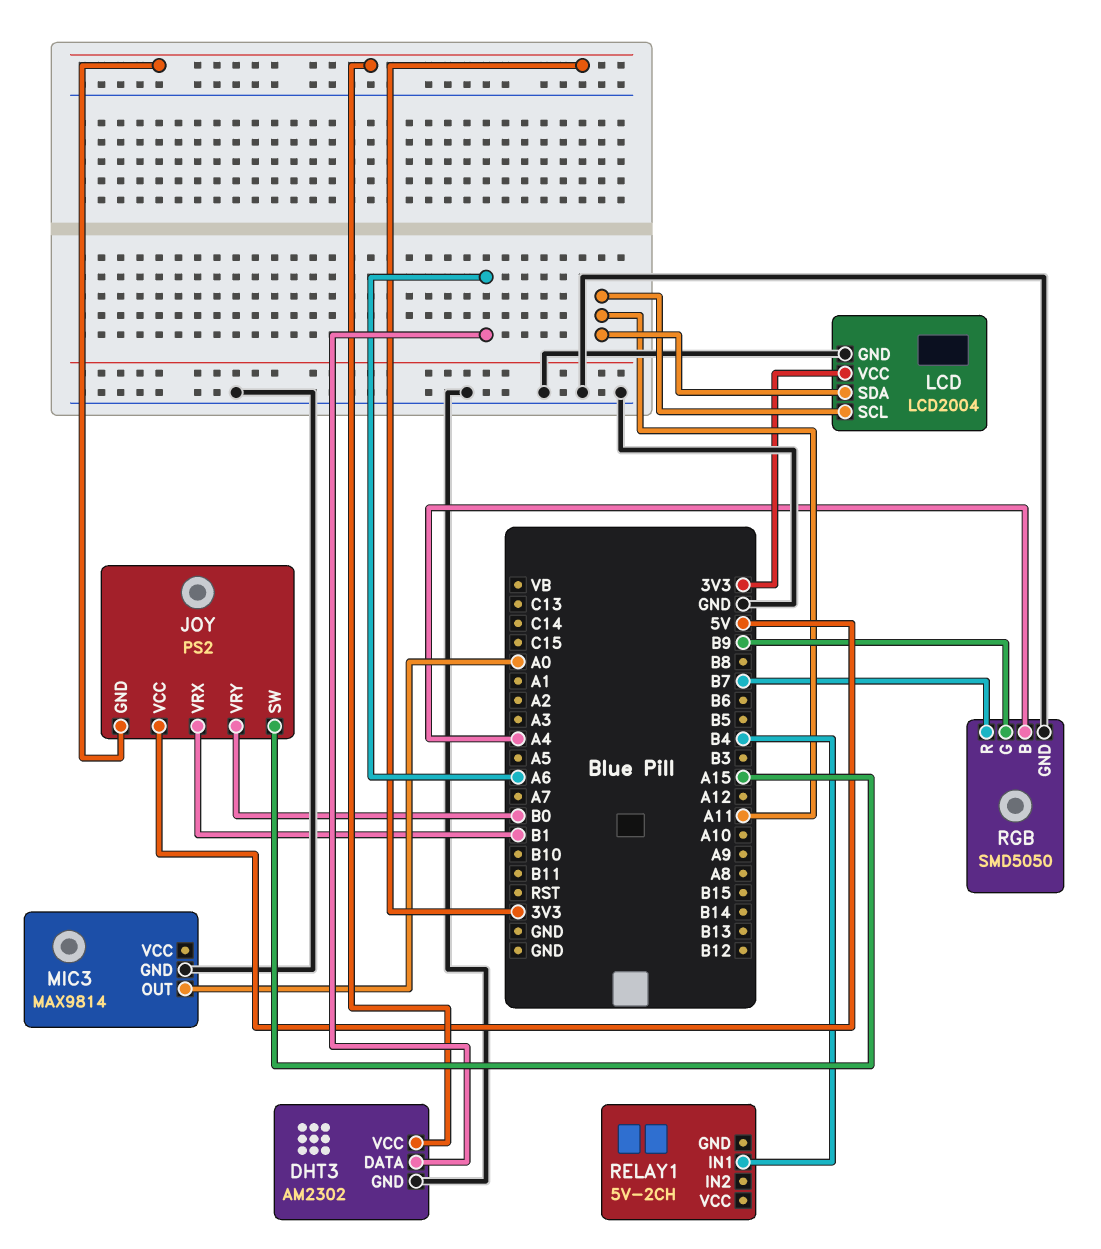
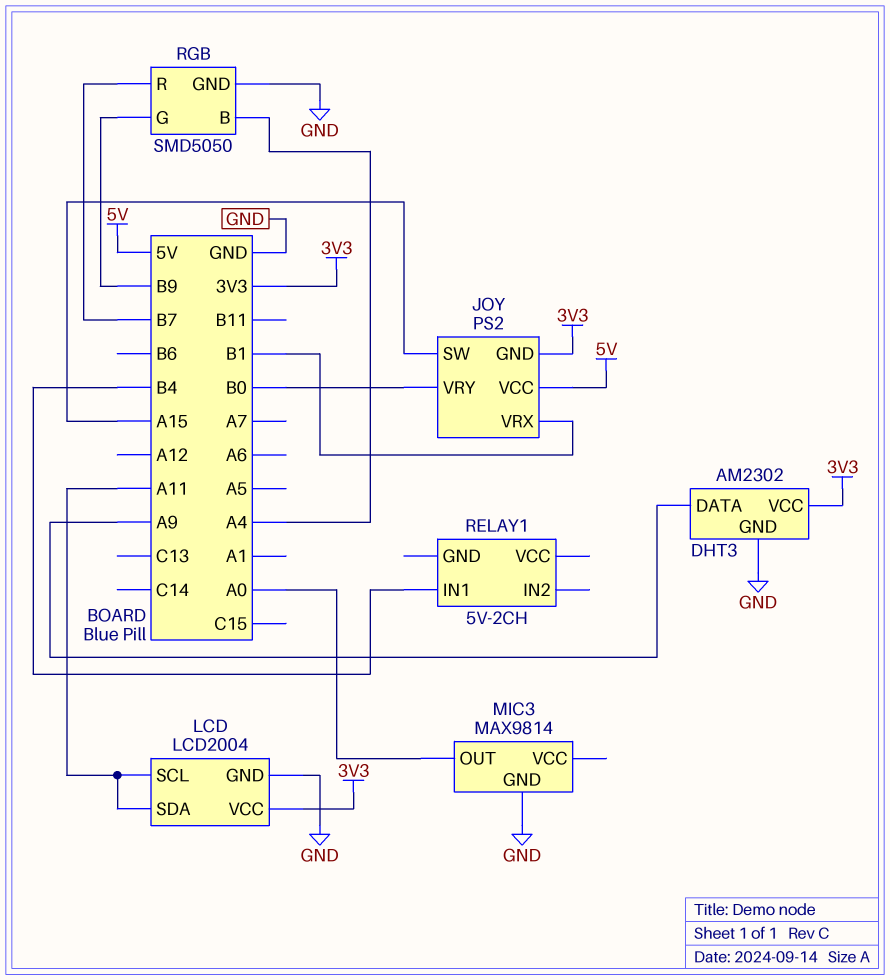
DHT3 pin DATA: A6 -> A9

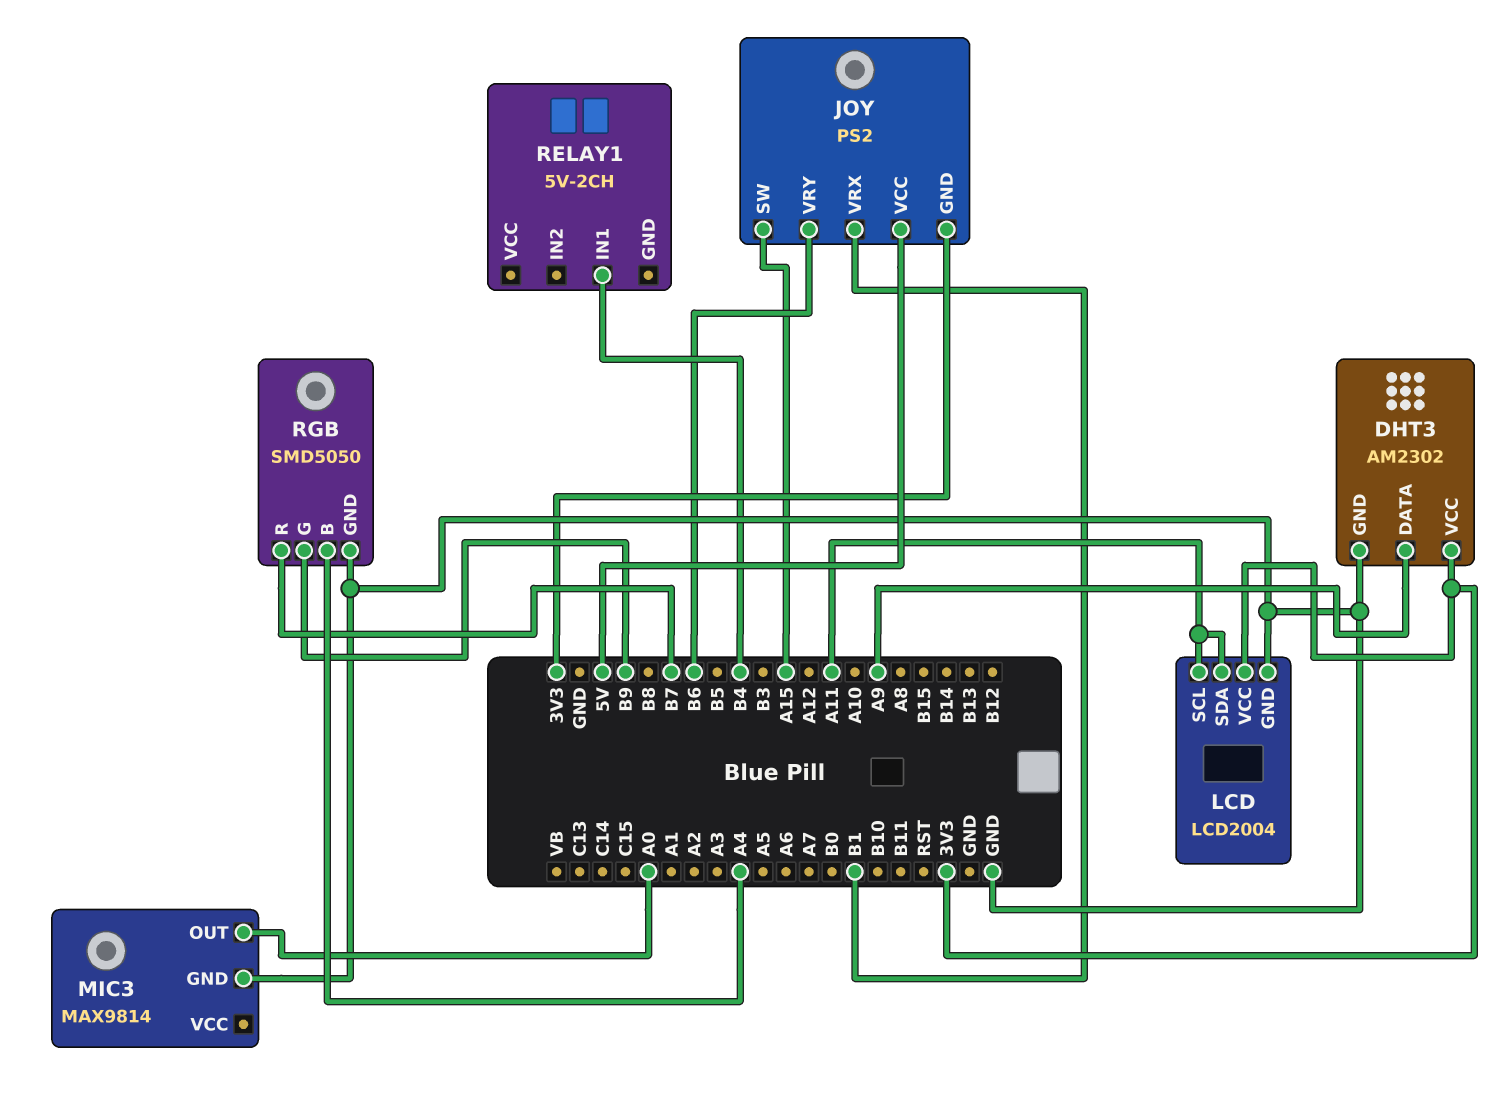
JOY pin VRY: B0 -> B6

